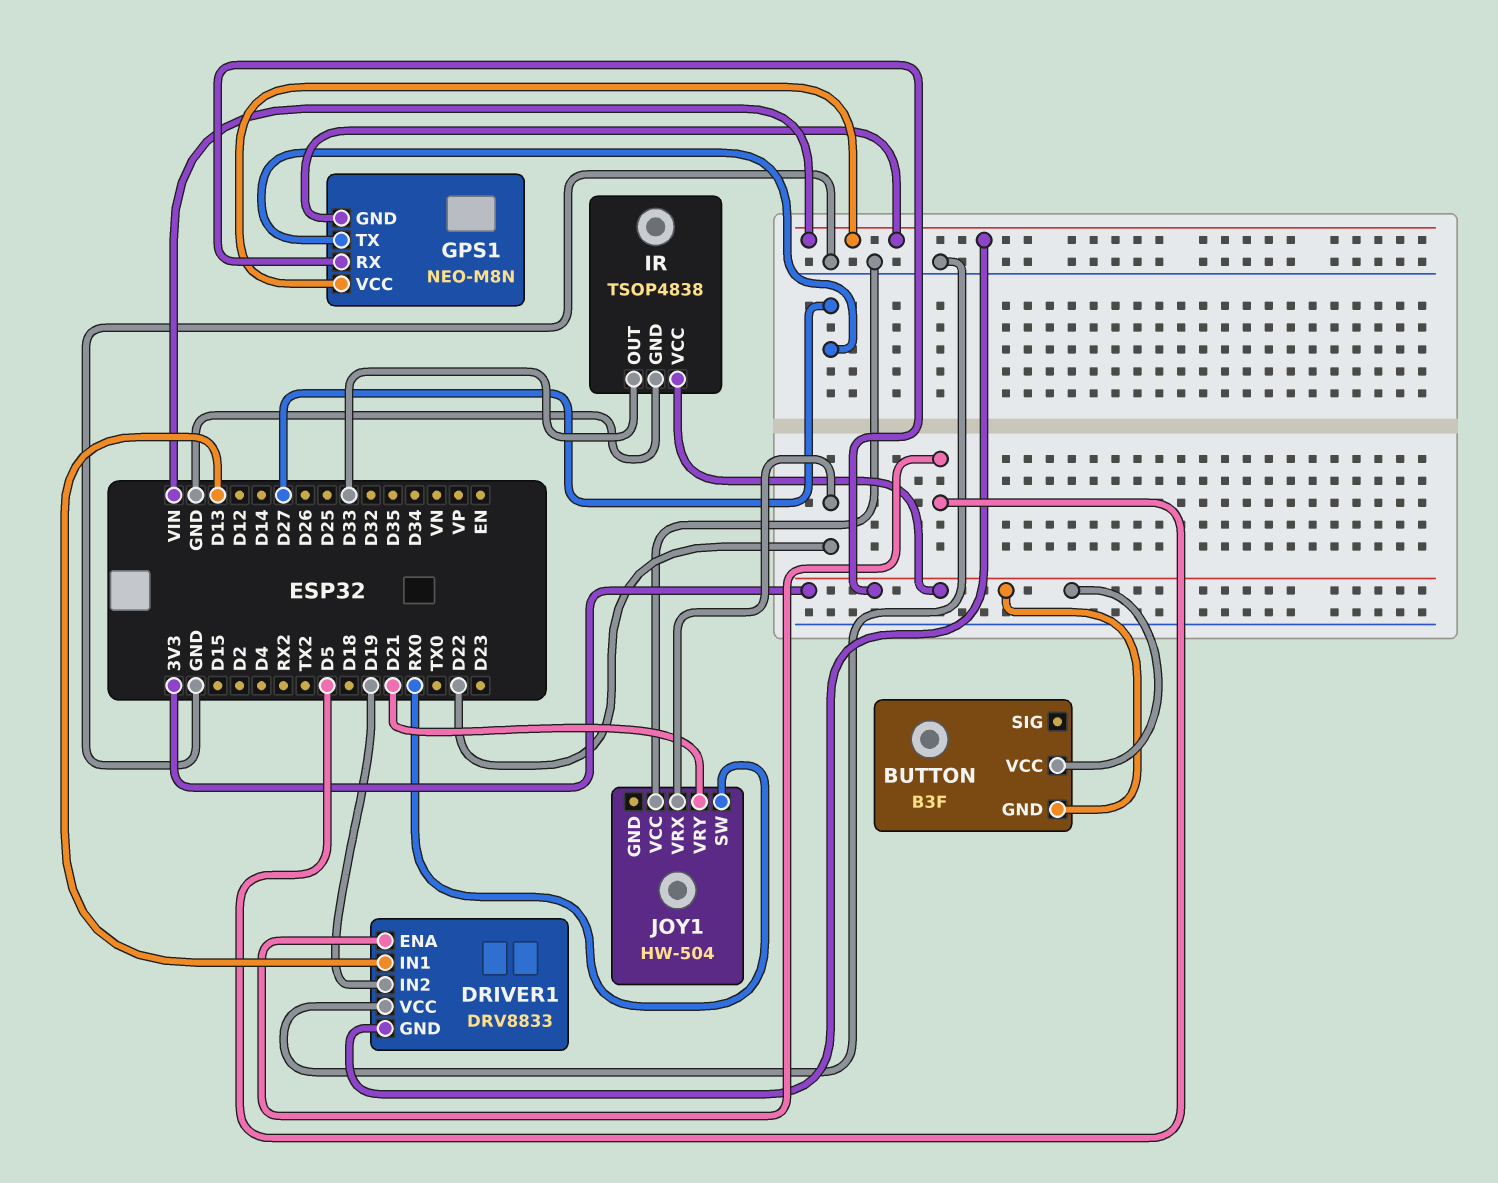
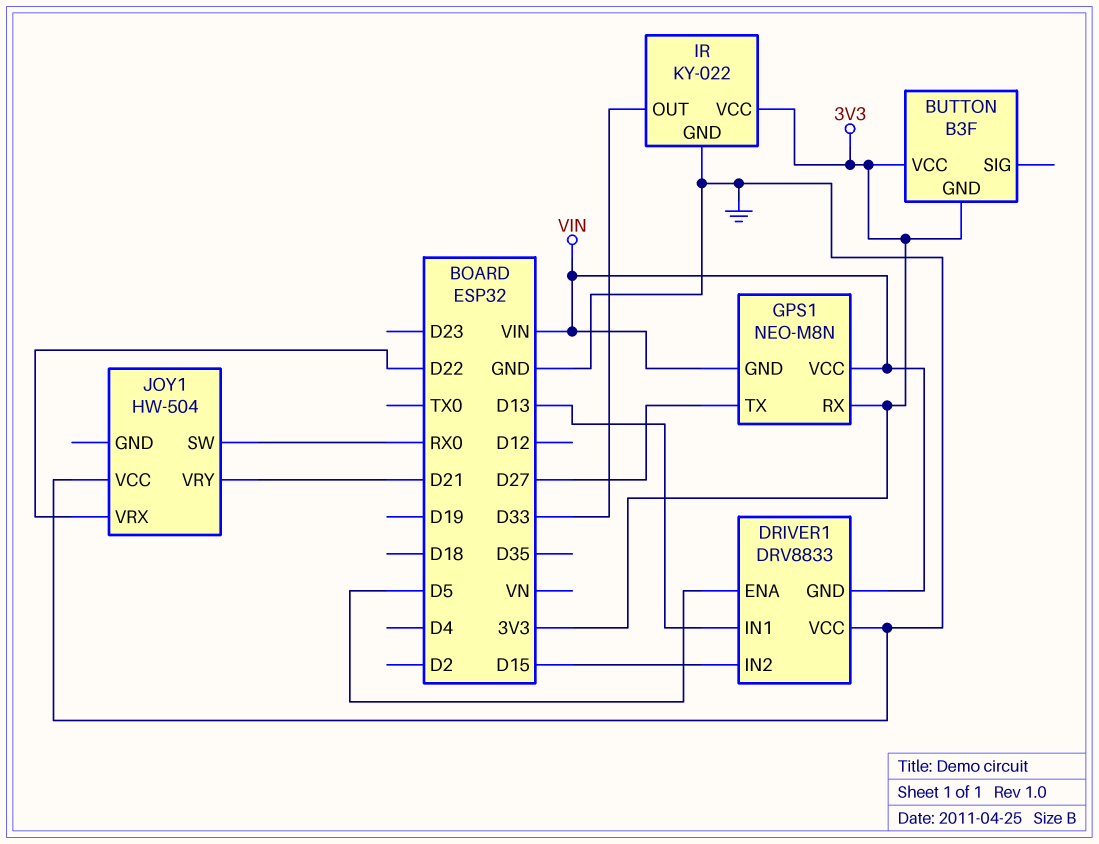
DRIVER1 pin IN2: D19 -> D15
IR: TSOP4838 -> KY-022

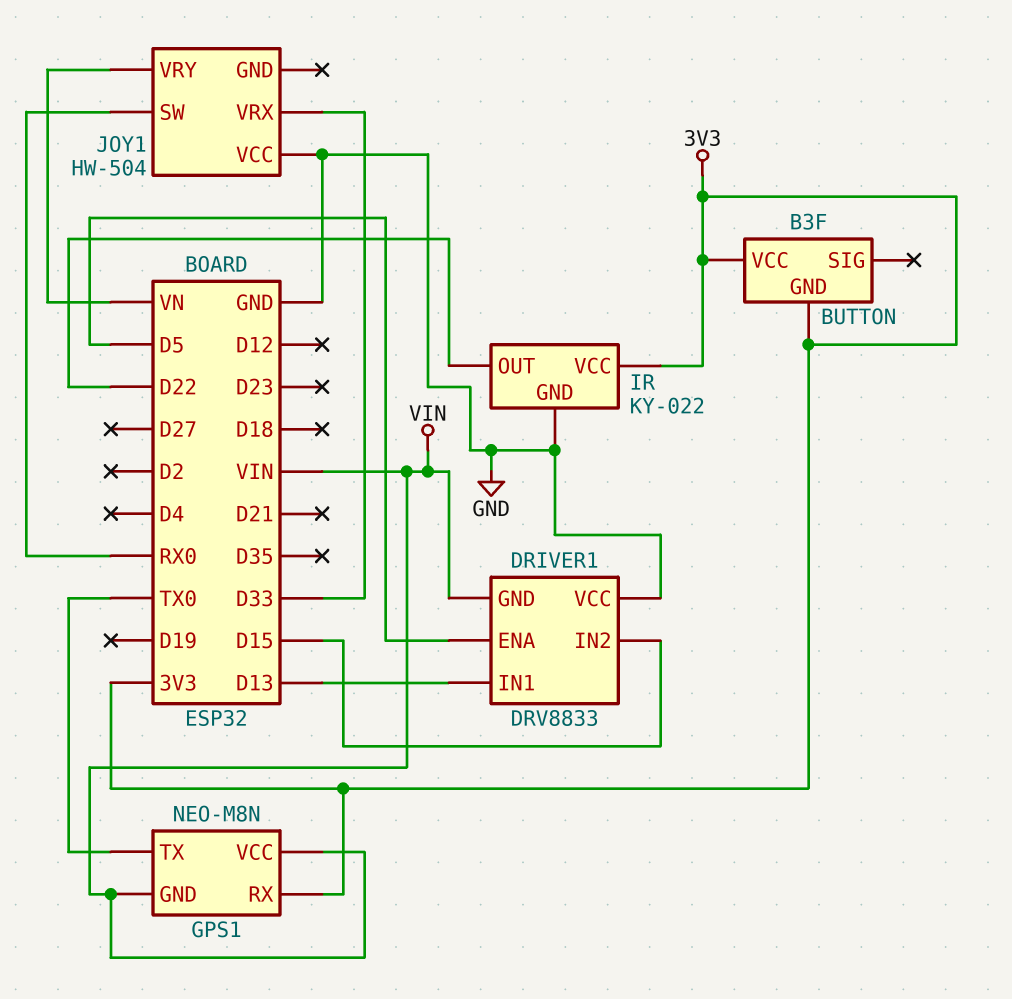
GPS1 pin TX: D27 -> TX0
IR pin OUT: D33 -> D22
JOY1 pin VRX: D22 -> D33
JOY1 pin VRY: D21 -> VN

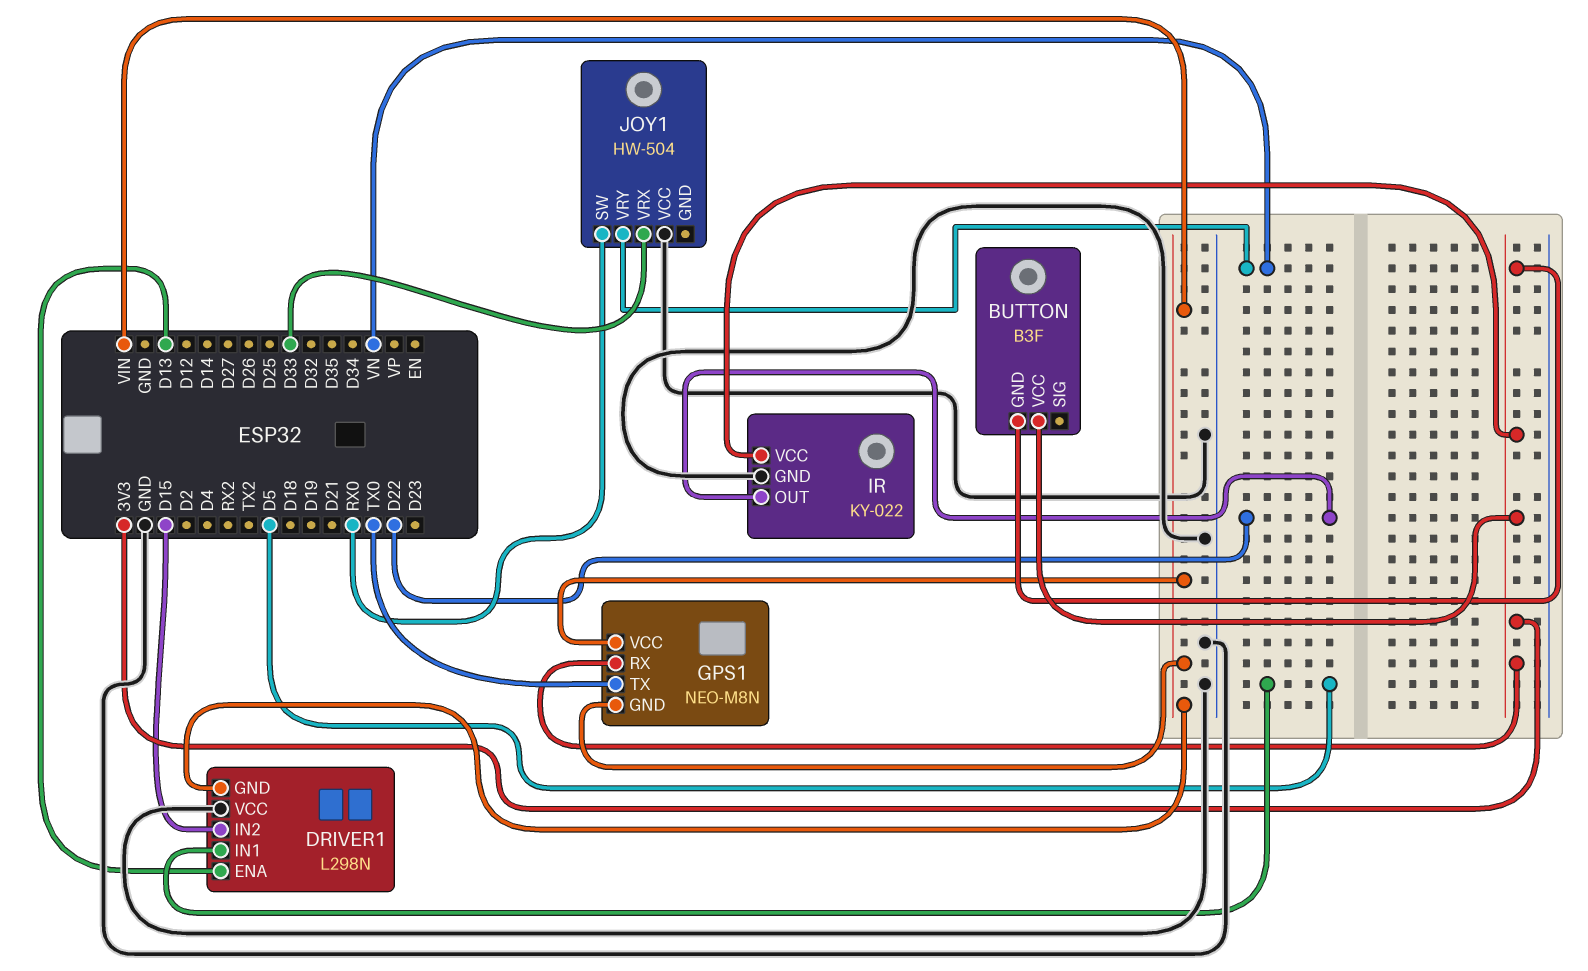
DRIVER1: DRV8833 -> L298N
DRIVER1 pin ENA: D5 -> D13
DRIVER1 pin IN1: D13 -> D5

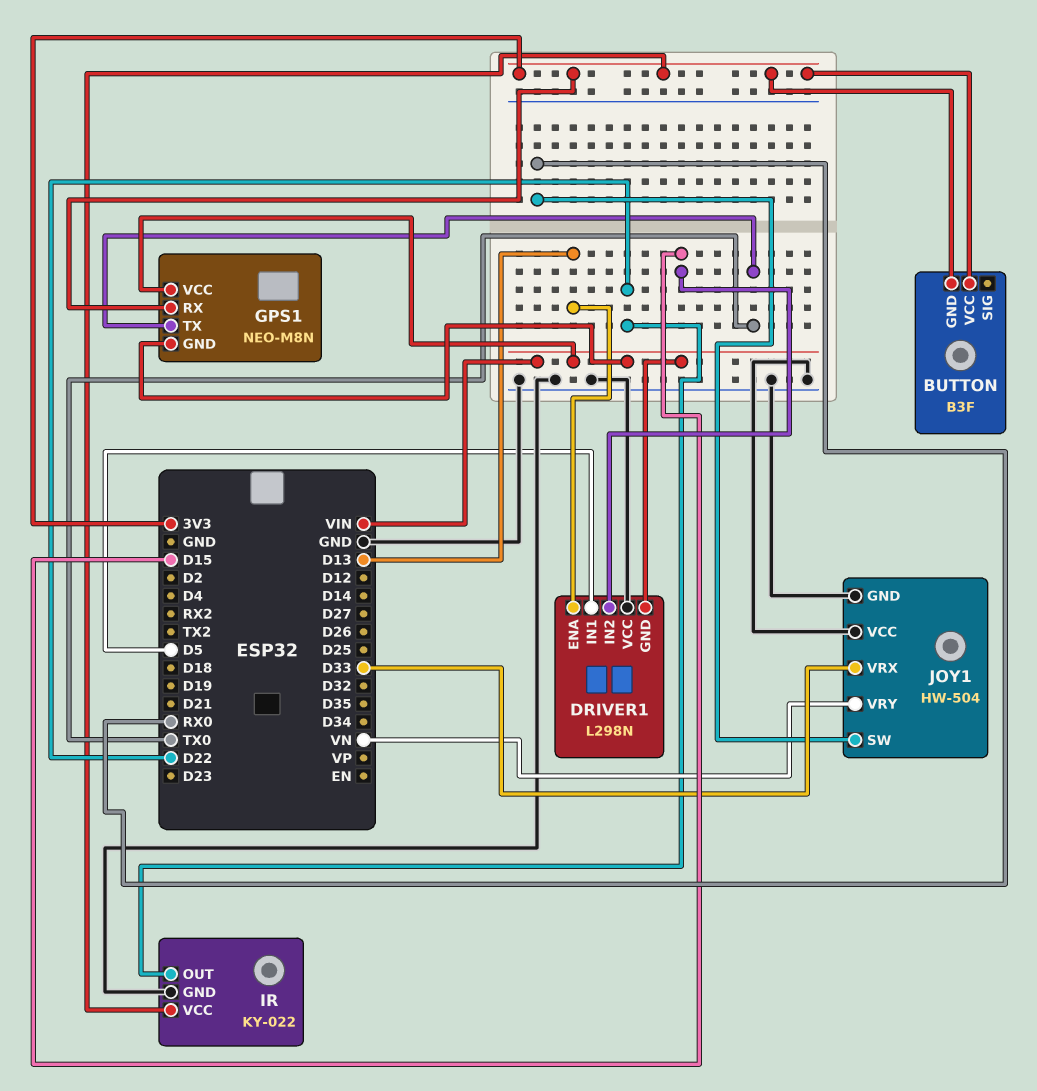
JOY1 pin GND: none -> GND

